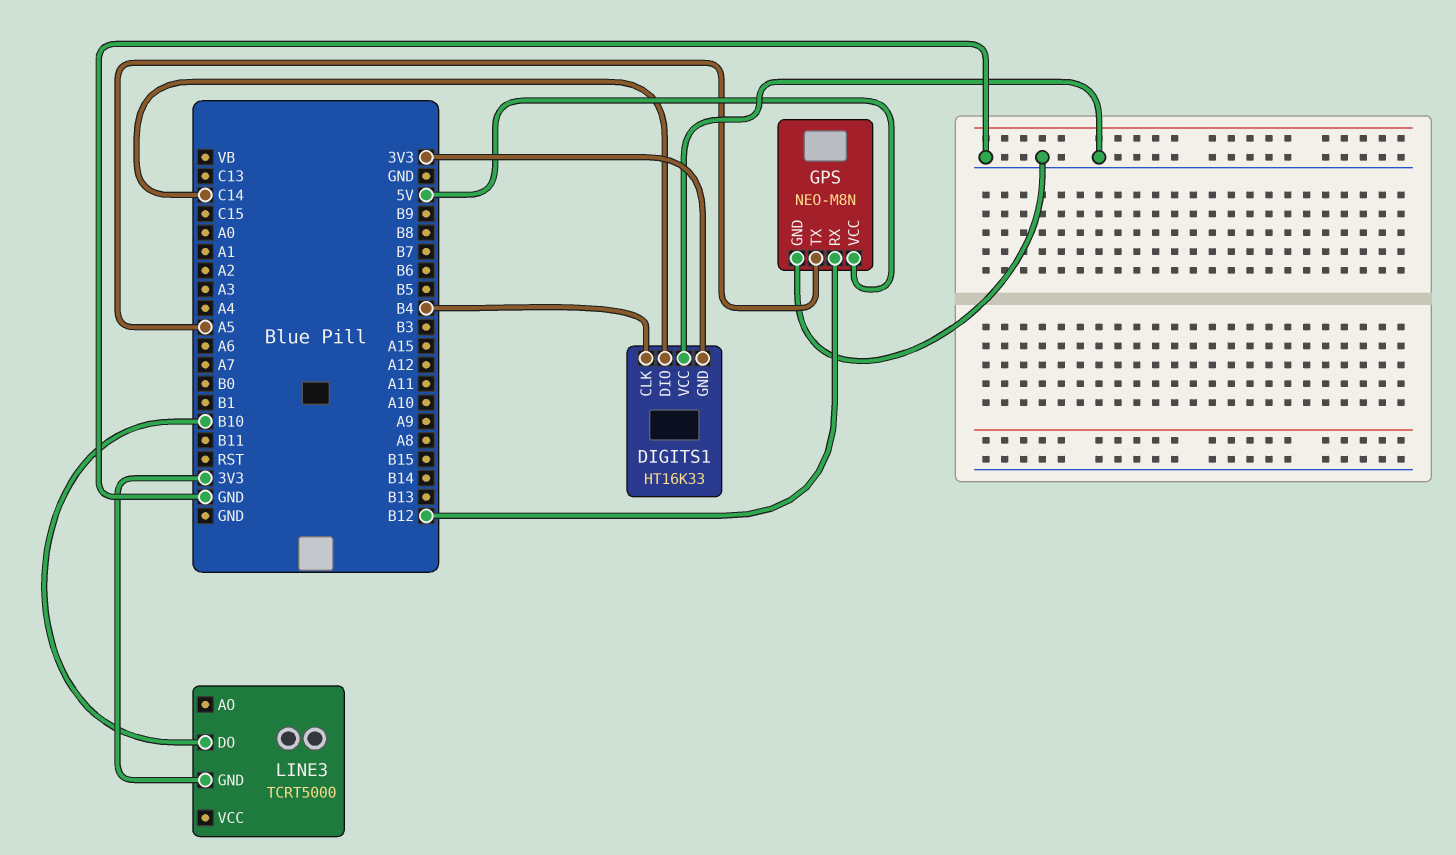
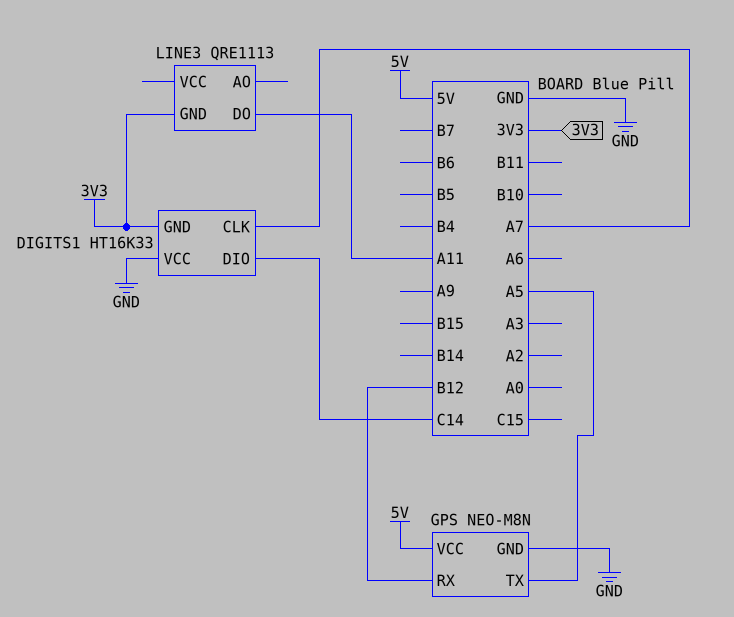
DIGITS1 pin CLK: B4 -> A7
LINE3: TCRT5000 -> QRE1113
LINE3 pin DO: B10 -> A11

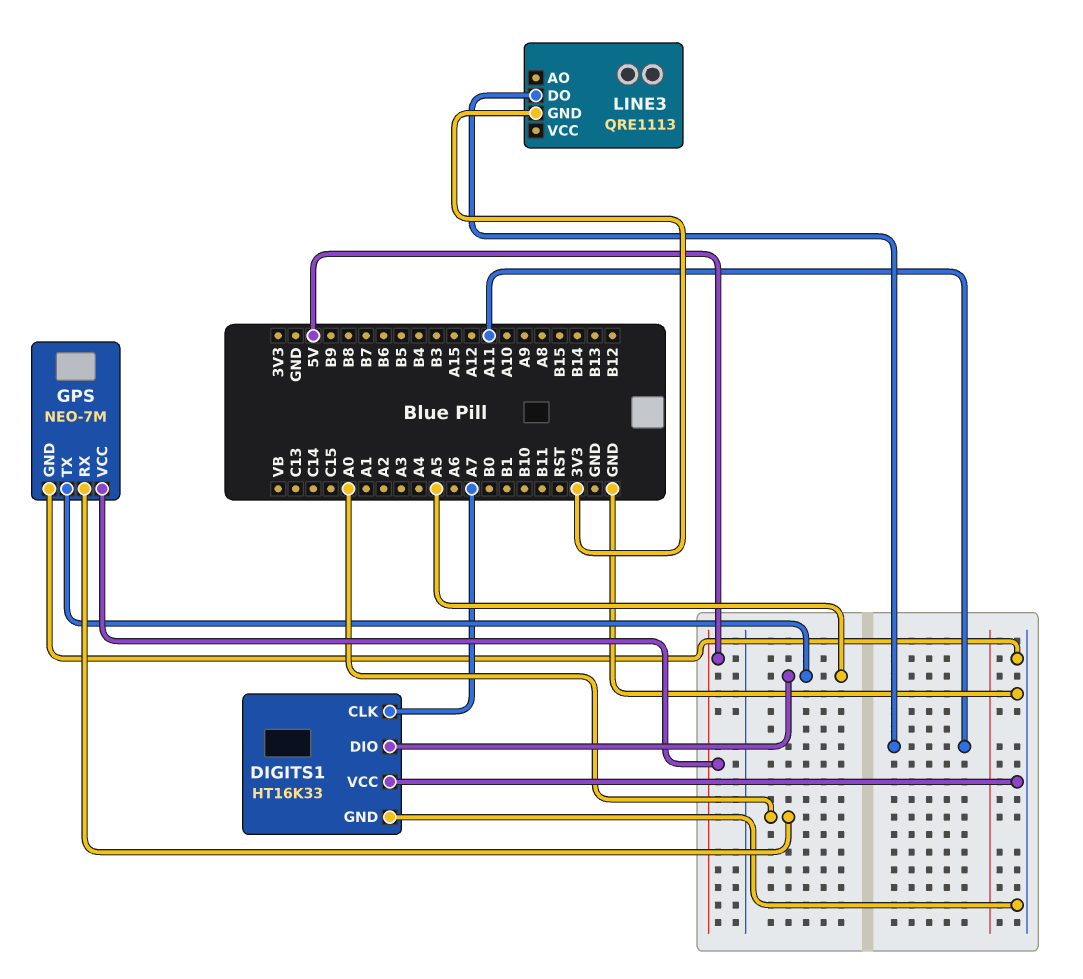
DIGITS1 pin DIO: C14 -> A5
DIGITS1 pin GND: 3V3 -> GND
GPS: NEO-M8N -> NEO-7M
GPS pin RX: B12 -> A0

